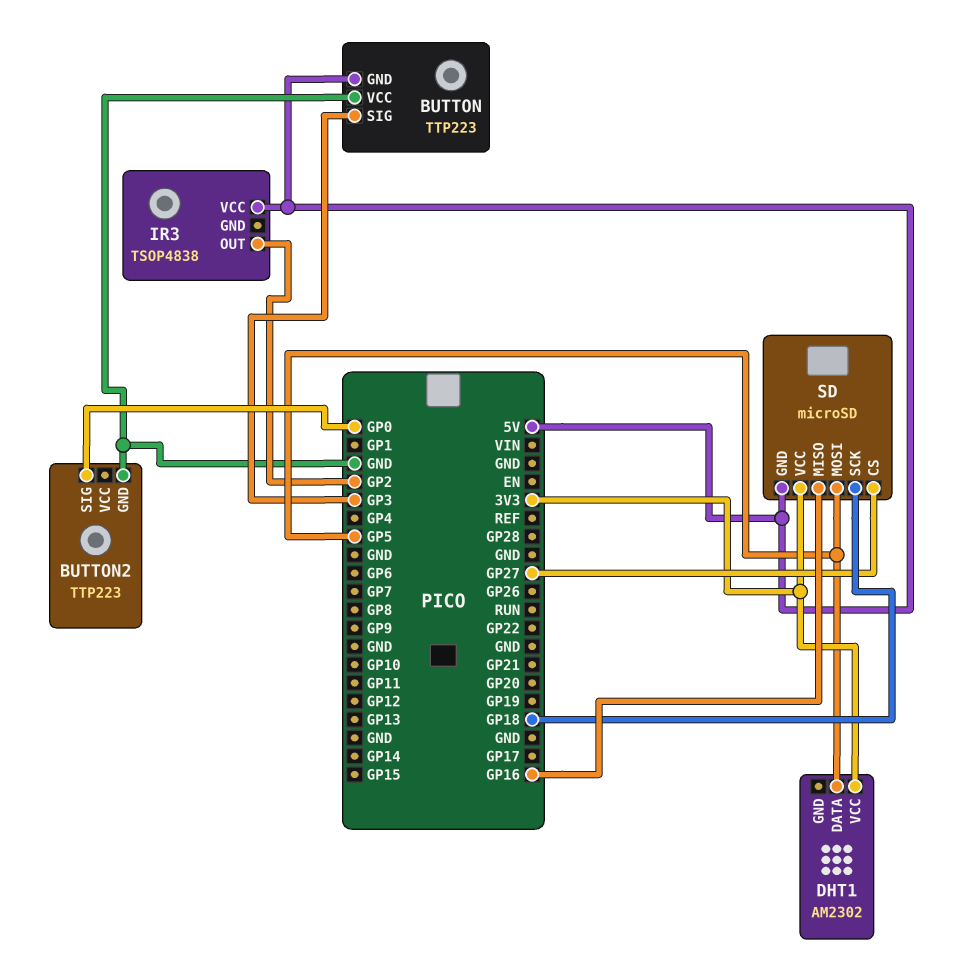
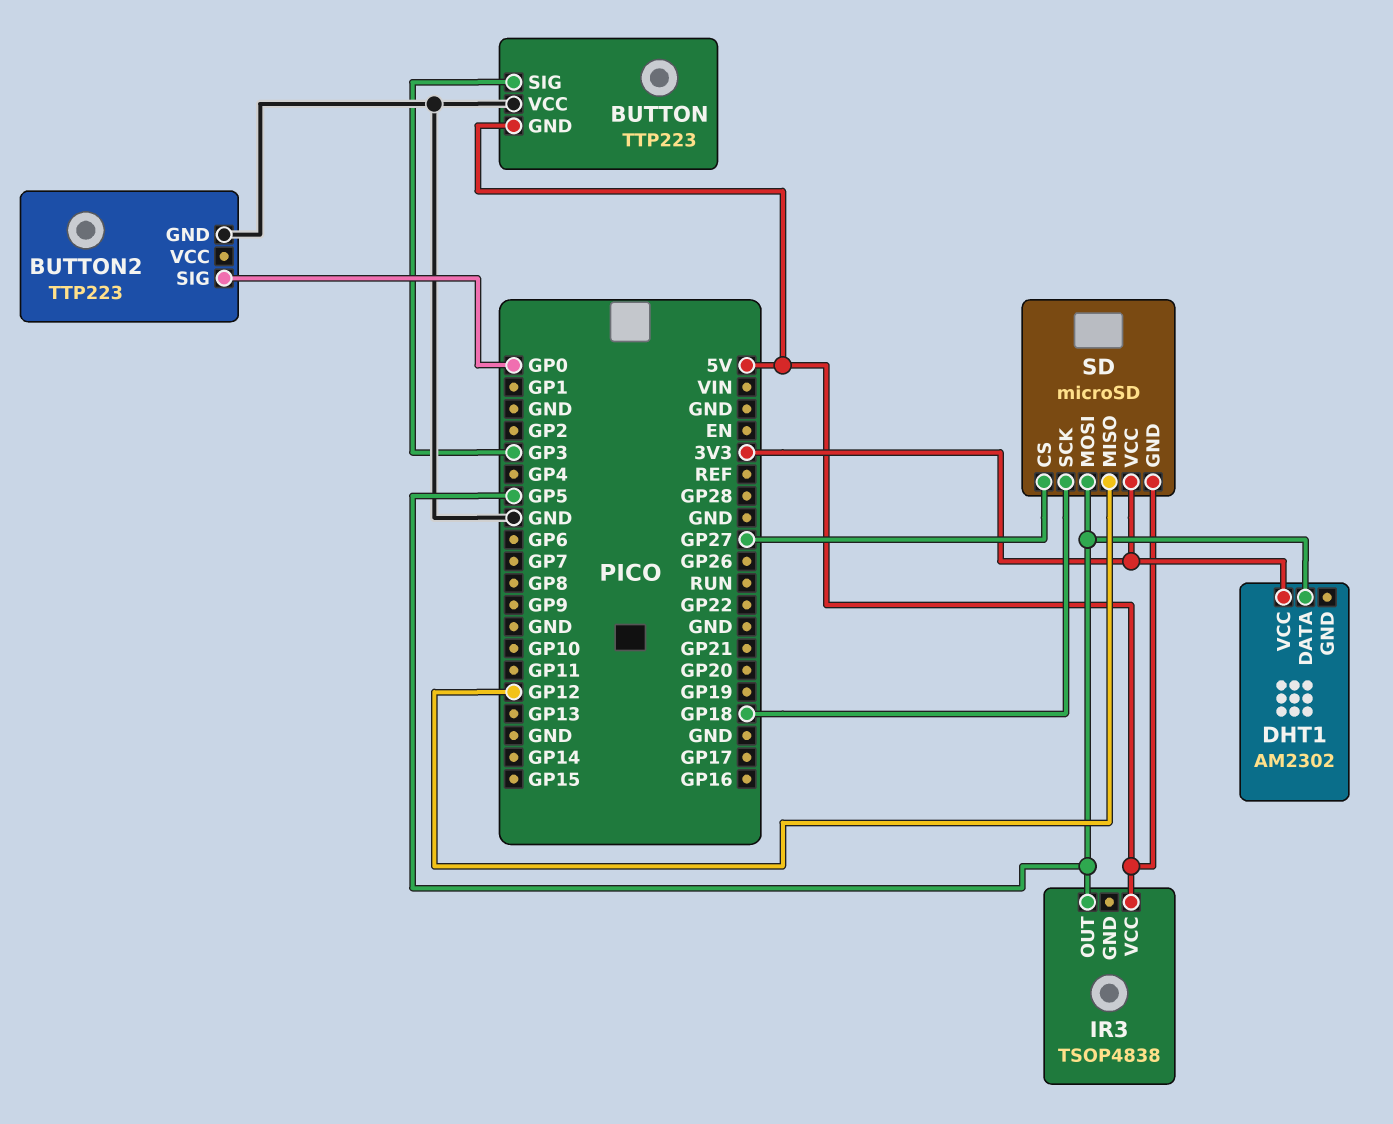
IR3 pin OUT: GP2 -> GP5
SD pin MISO: GP16 -> GP12

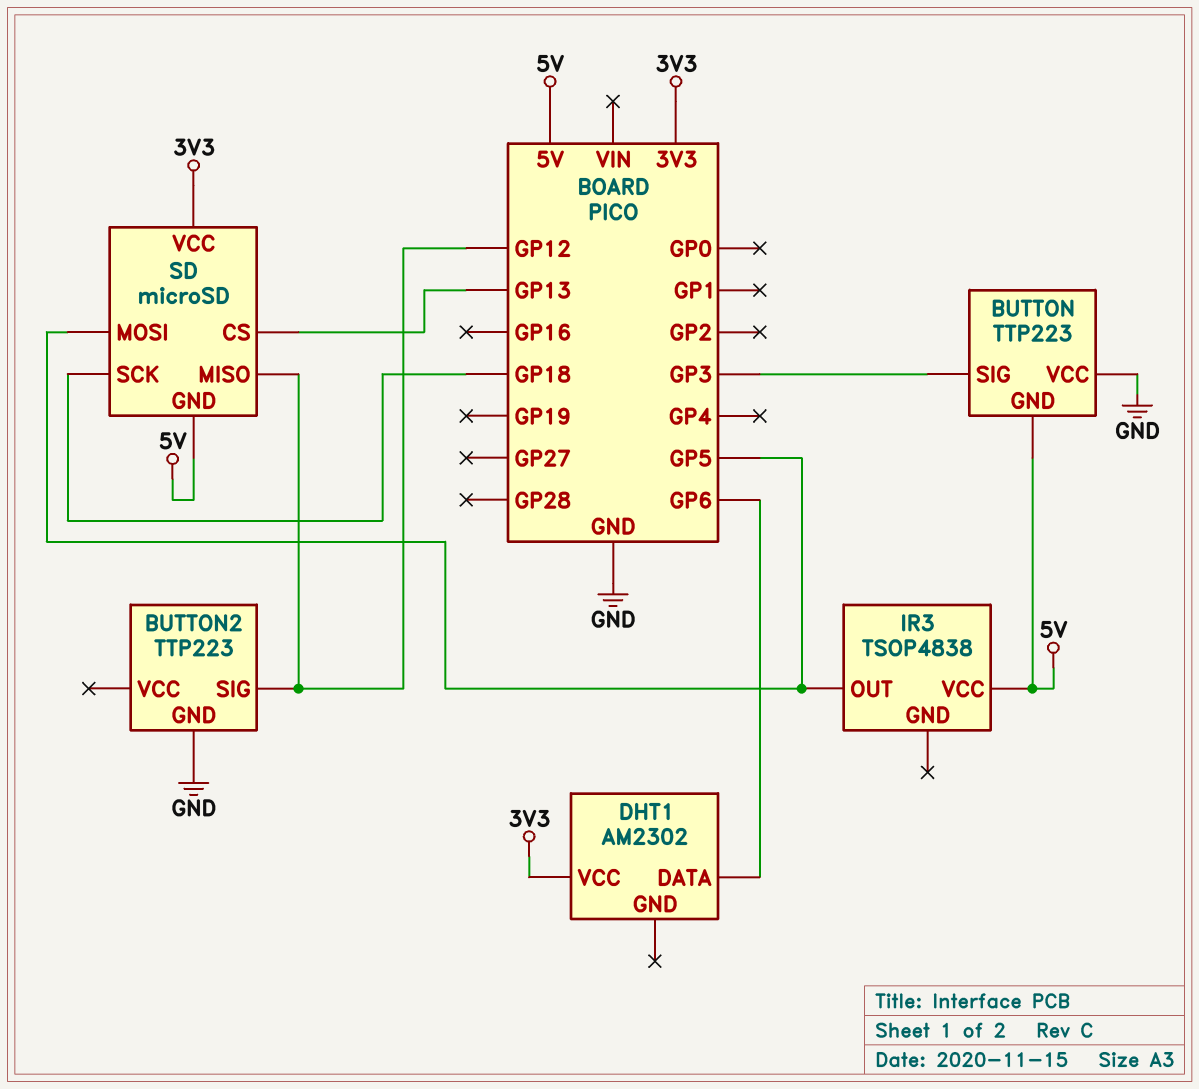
BUTTON2 pin SIG: GP0 -> GP12
DHT1 pin DATA: GP5 -> GP6
SD pin CS: GP27 -> GP13

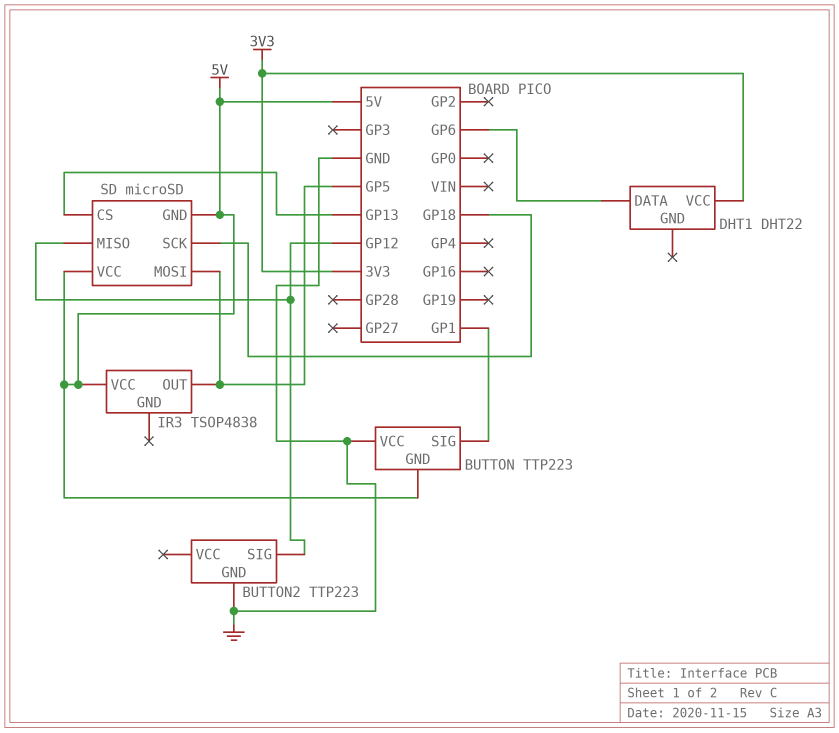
BUTTON pin SIG: GP3 -> GP1
DHT1: AM2302 -> DHT22
SD pin VCC: 3V3 -> 5V

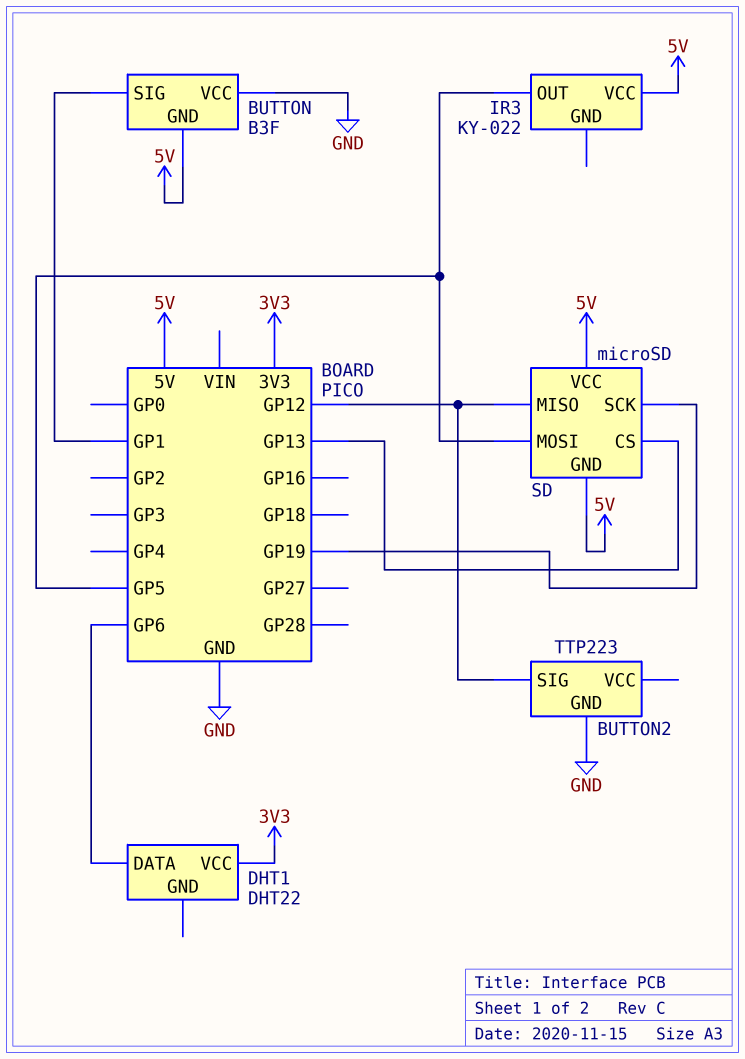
BUTTON: TTP223 -> B3F
IR3: TSOP4838 -> KY-022
SD pin SCK: GP18 -> GP19

